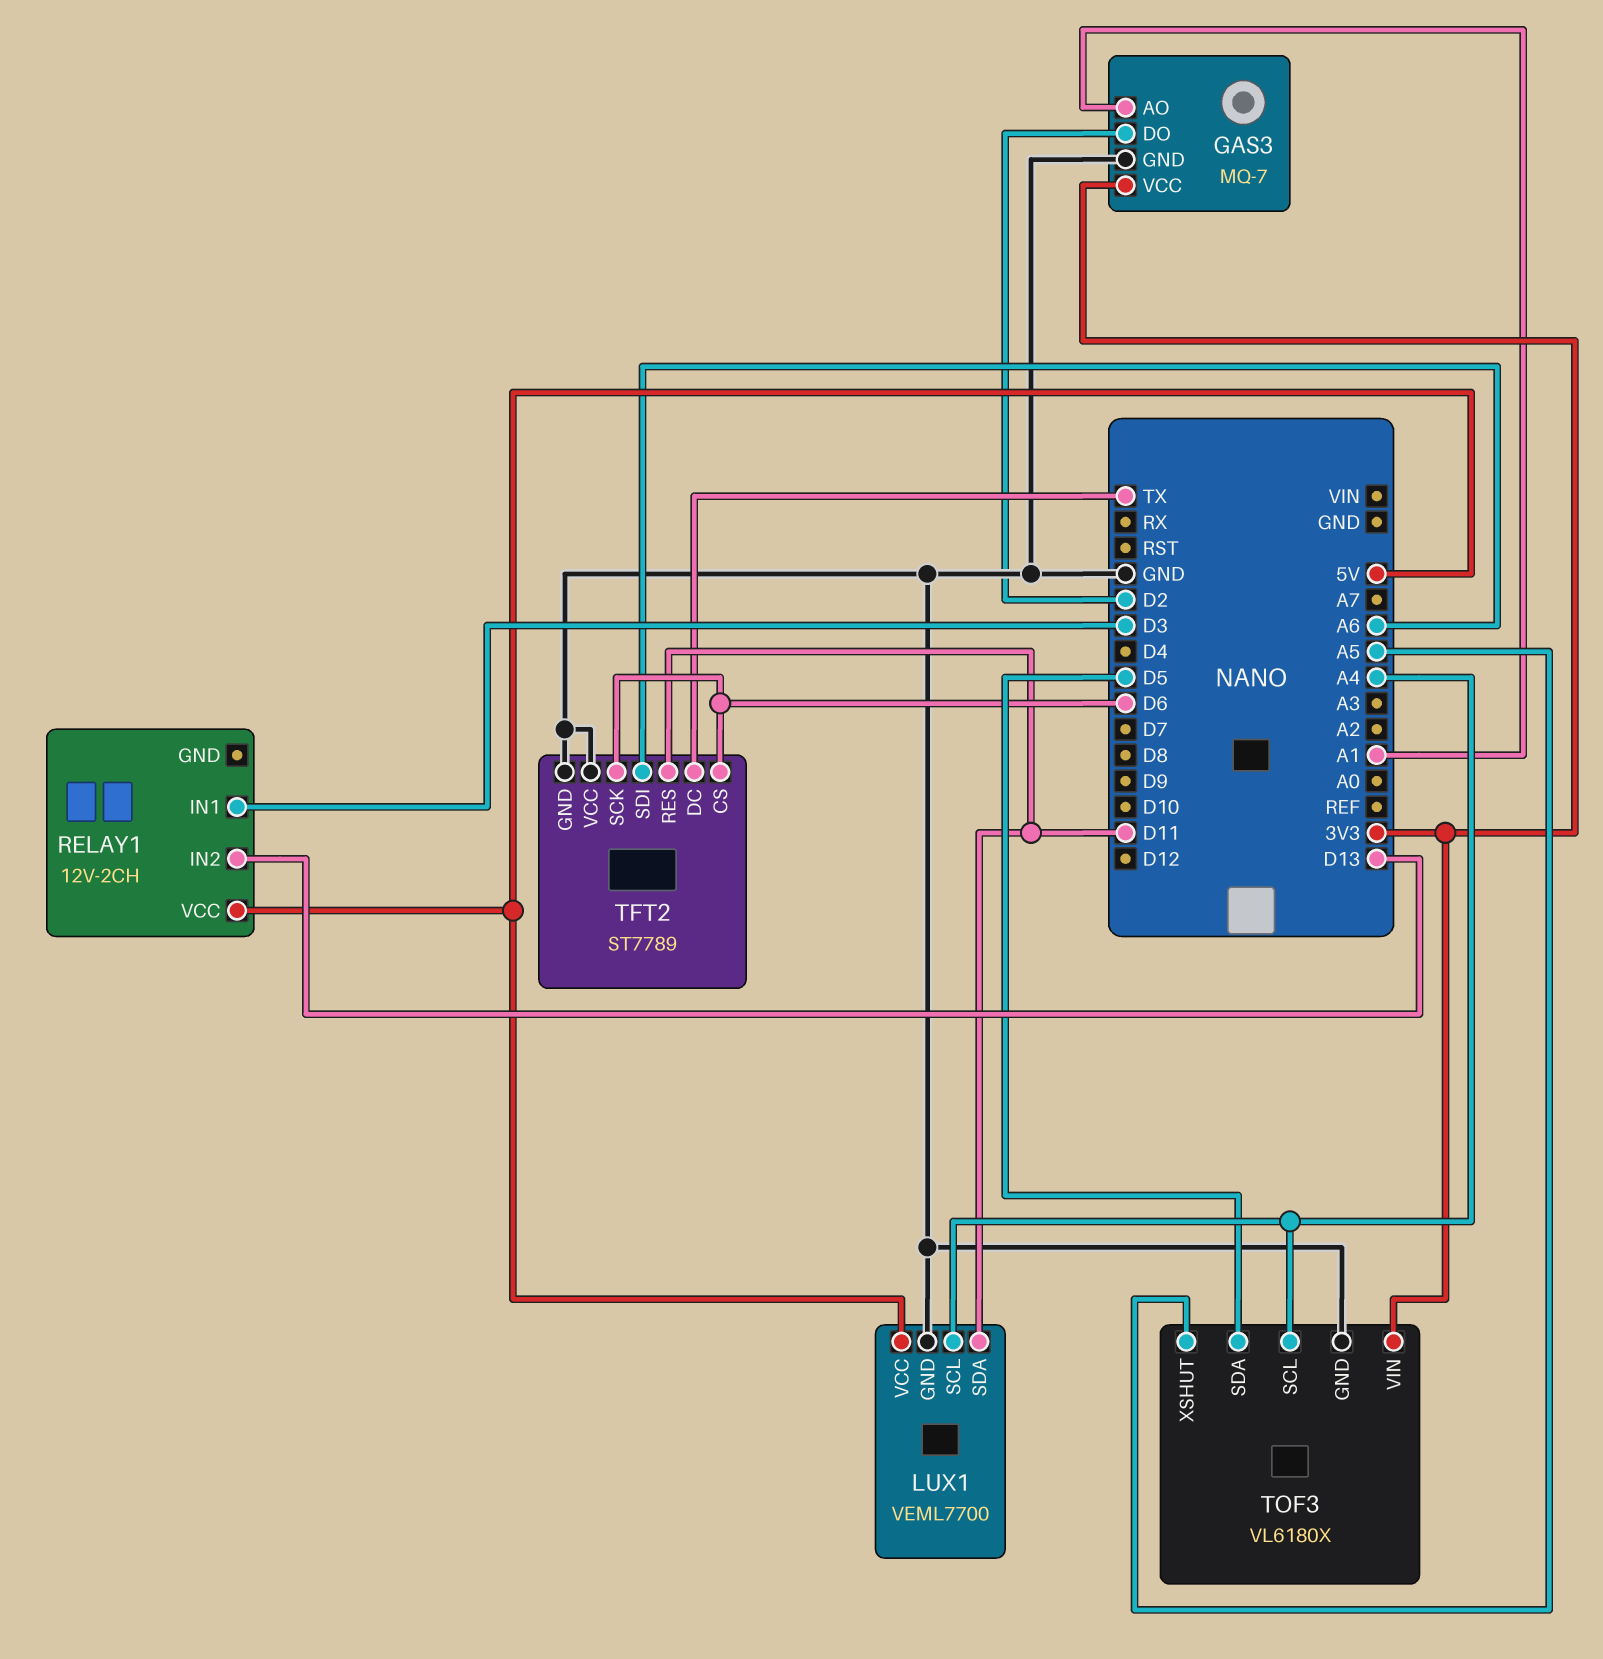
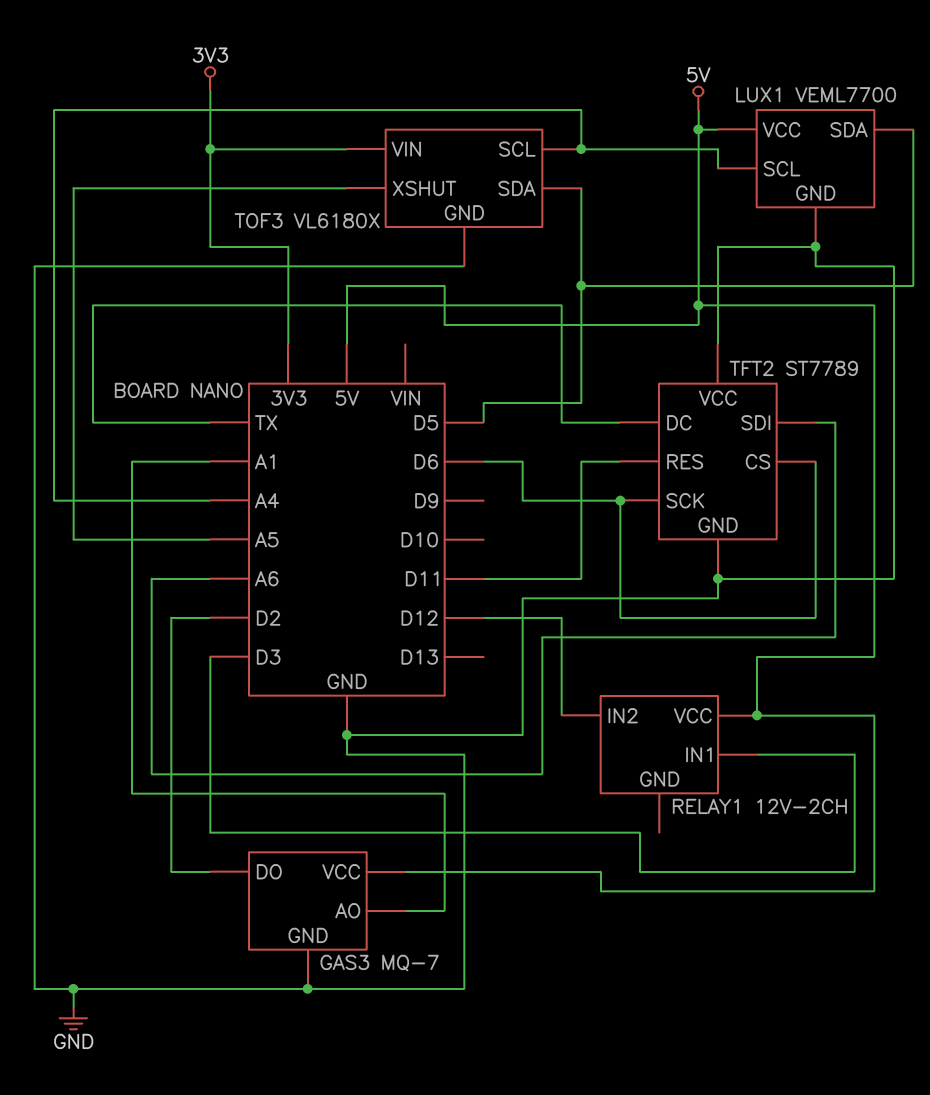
GAS3 pin VCC: 3V3 -> 5V
LUX1 pin SDA: D11 -> D5
RELAY1 pin IN2: D13 -> D12

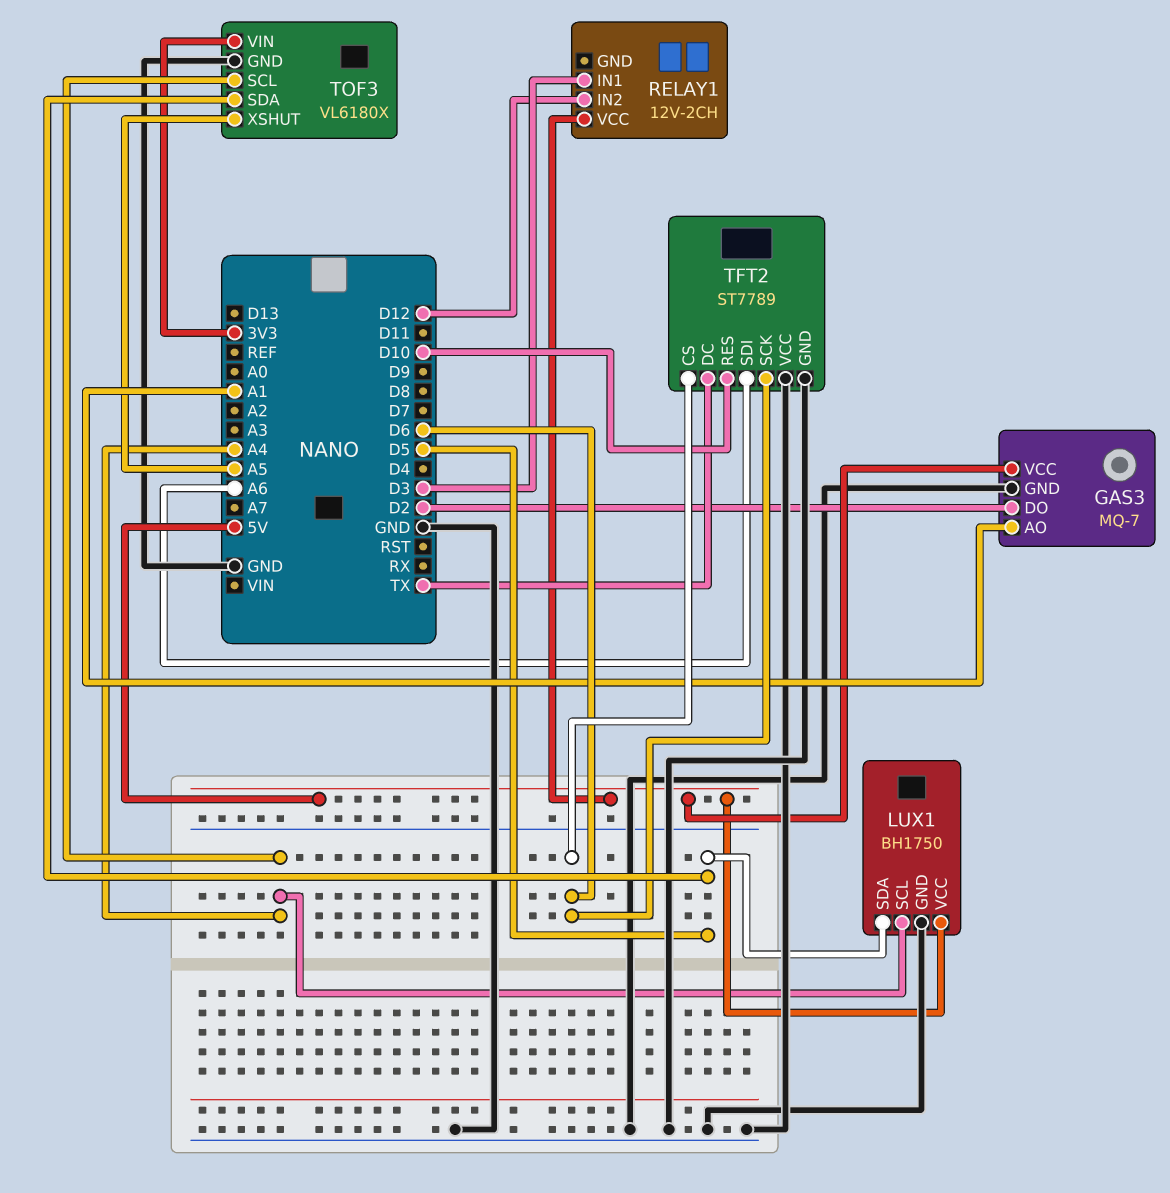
LUX1: VEML7700 -> BH1750
TFT2 pin RES: D11 -> D10

